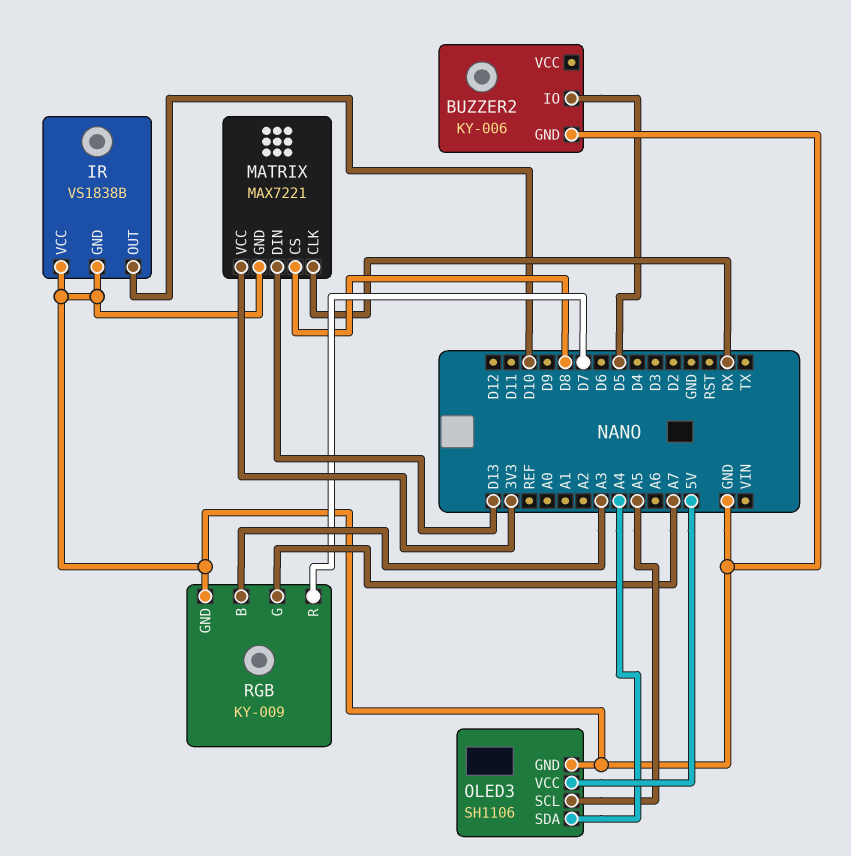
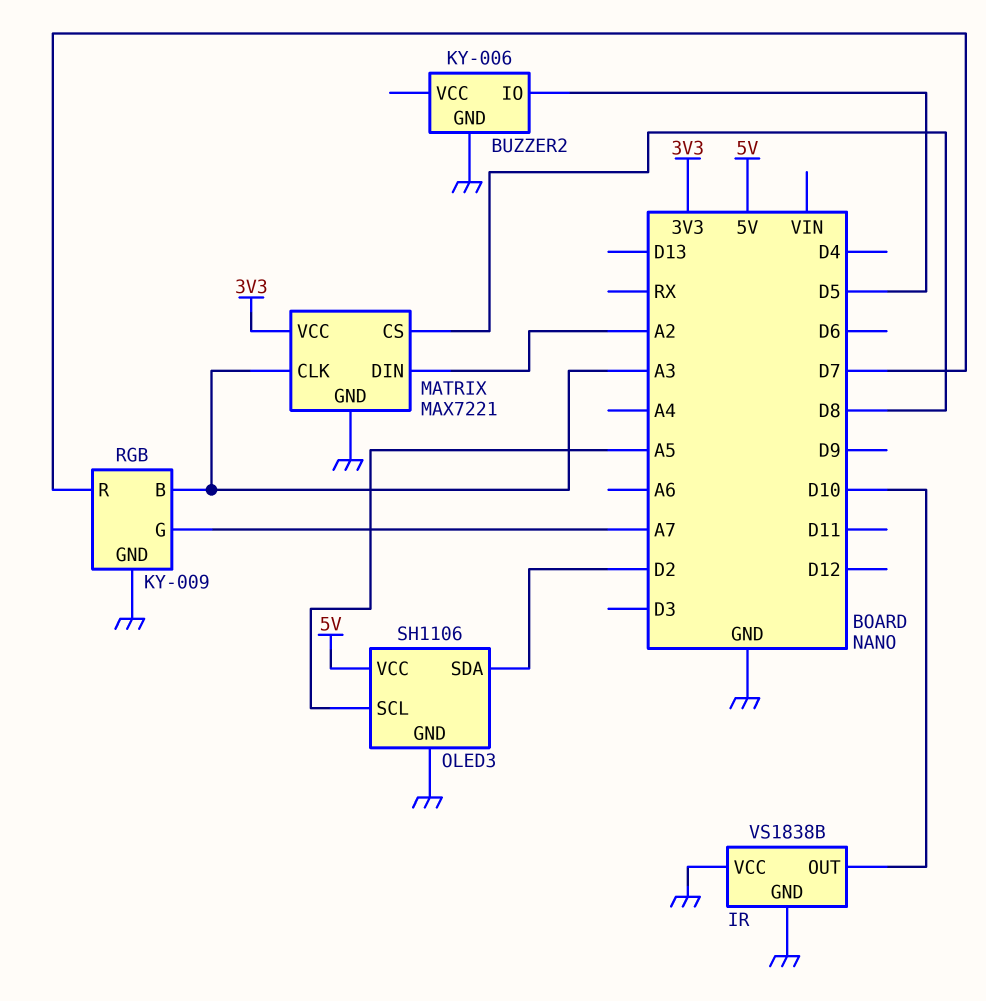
MATRIX pin CLK: RX -> A3
MATRIX pin DIN: D13 -> A2
OLED3 pin SDA: A4 -> D2

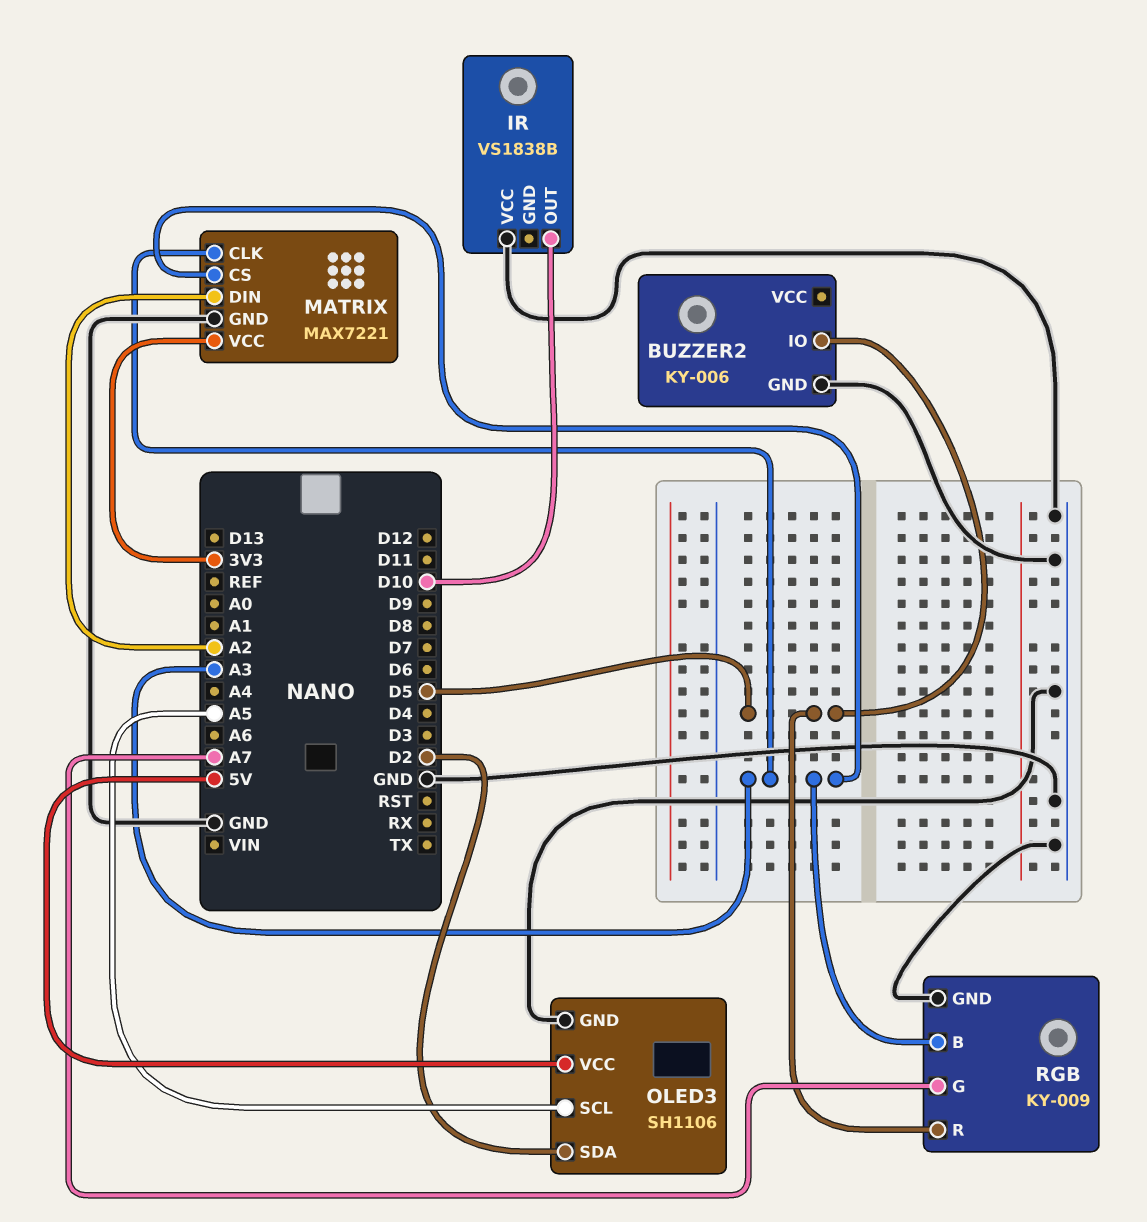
IR pin GND: GND -> none
MATRIX pin CS: D8 -> A3
RGB pin R: D7 -> D5

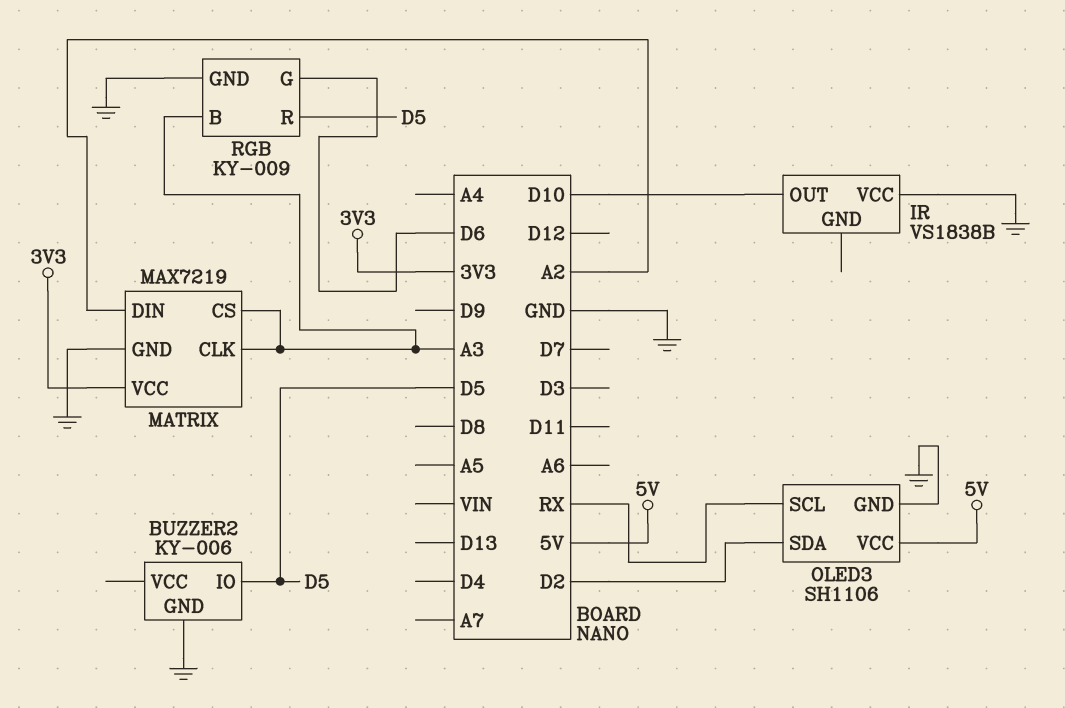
MATRIX: MAX7221 -> MAX7219
OLED3 pin SCL: A5 -> RX
RGB pin G: A7 -> D6

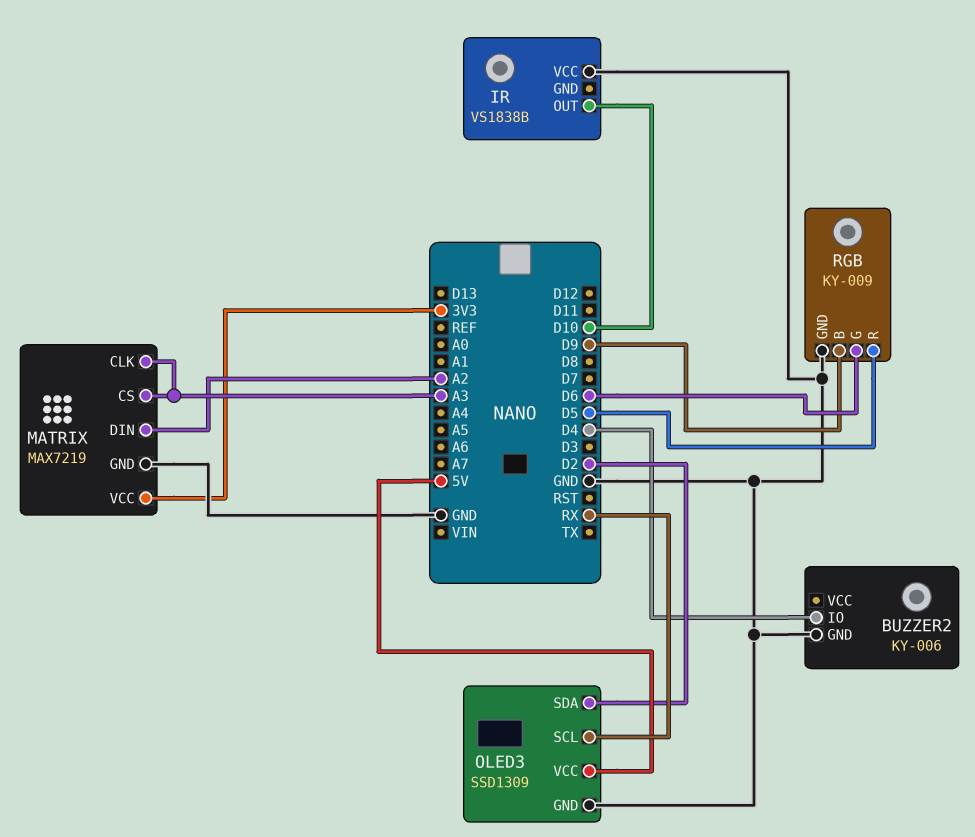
BUZZER2 pin IO: D5 -> D4
OLED3: SH1106 -> SSD1309
RGB pin B: A3 -> D9

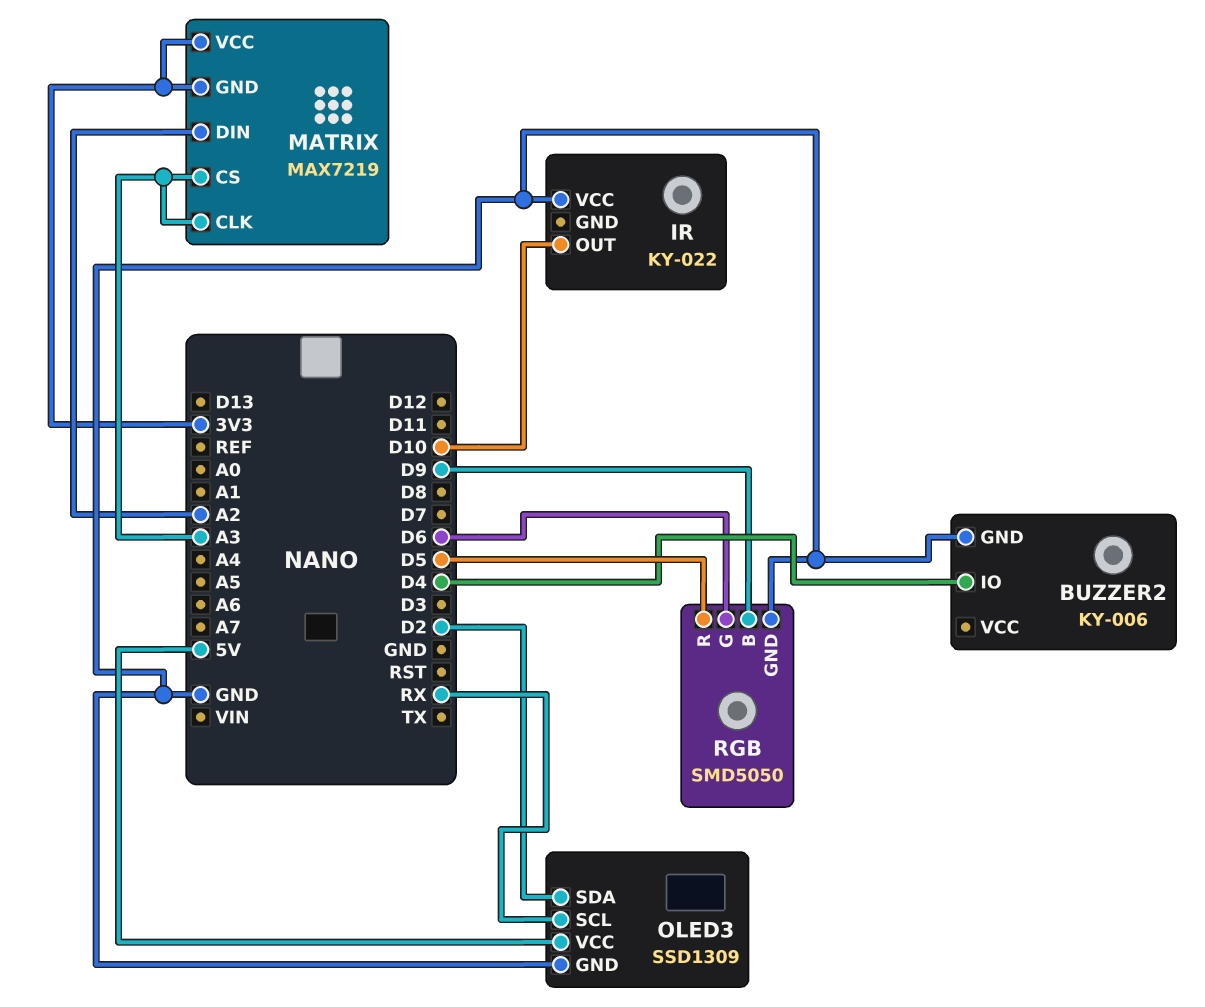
IR: VS1838B -> KY-022
MATRIX pin GND: GND -> 3V3
RGB: KY-009 -> SMD5050

